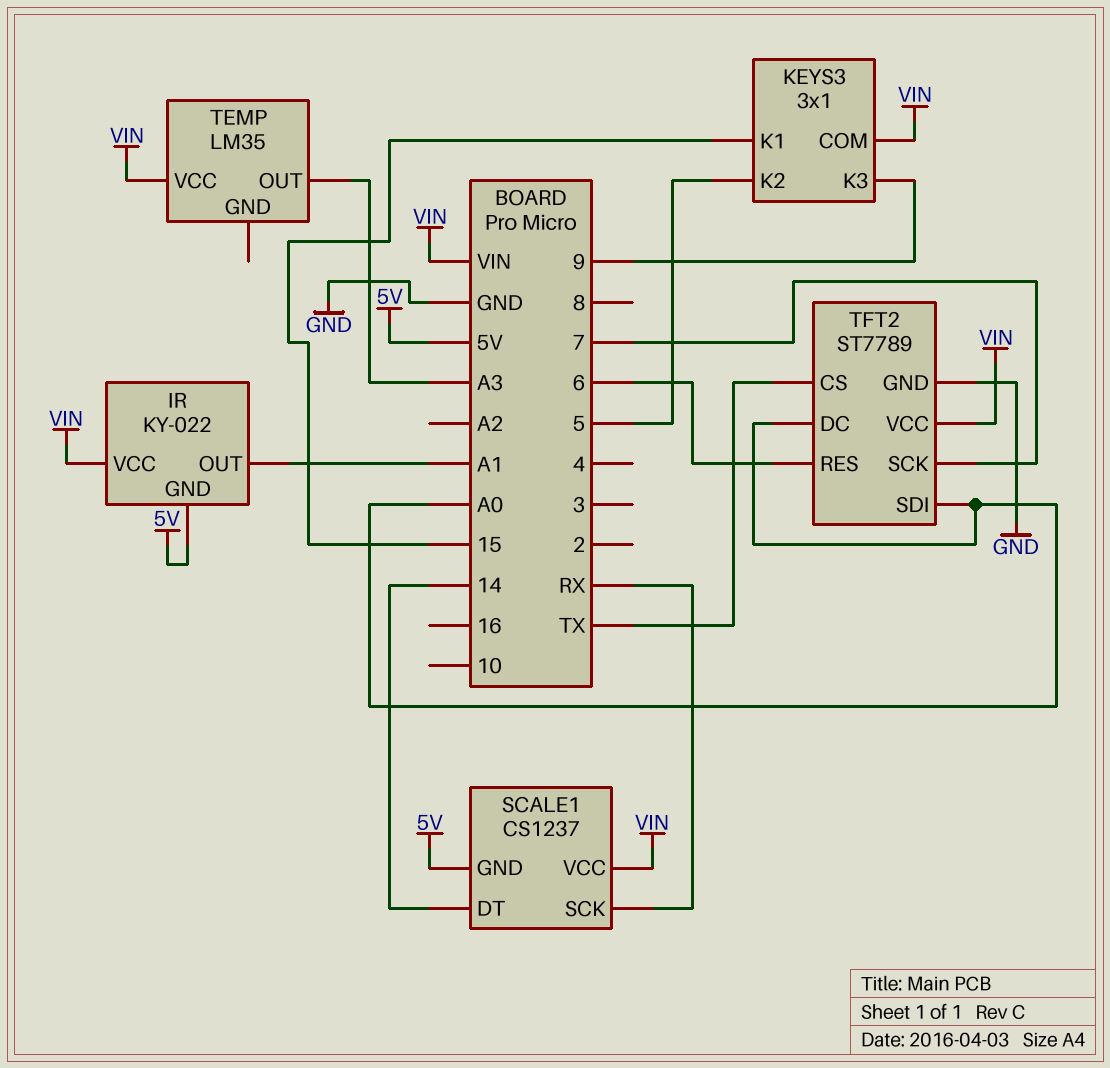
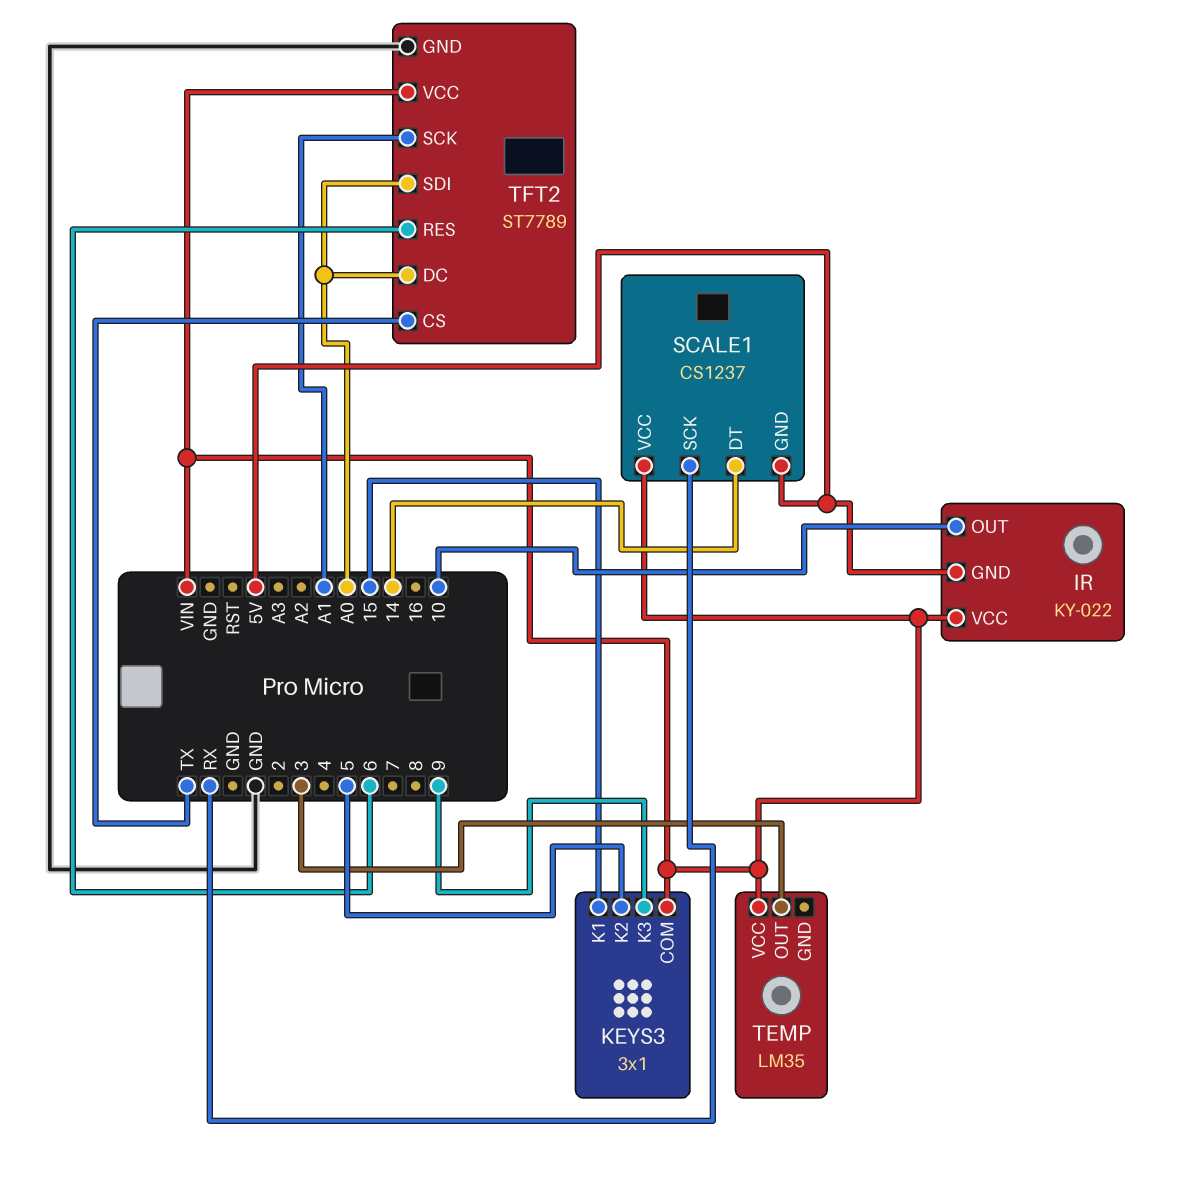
IR pin OUT: A1 -> 10
TEMP pin OUT: A3 -> 3
TFT2 pin SCK: 7 -> A1

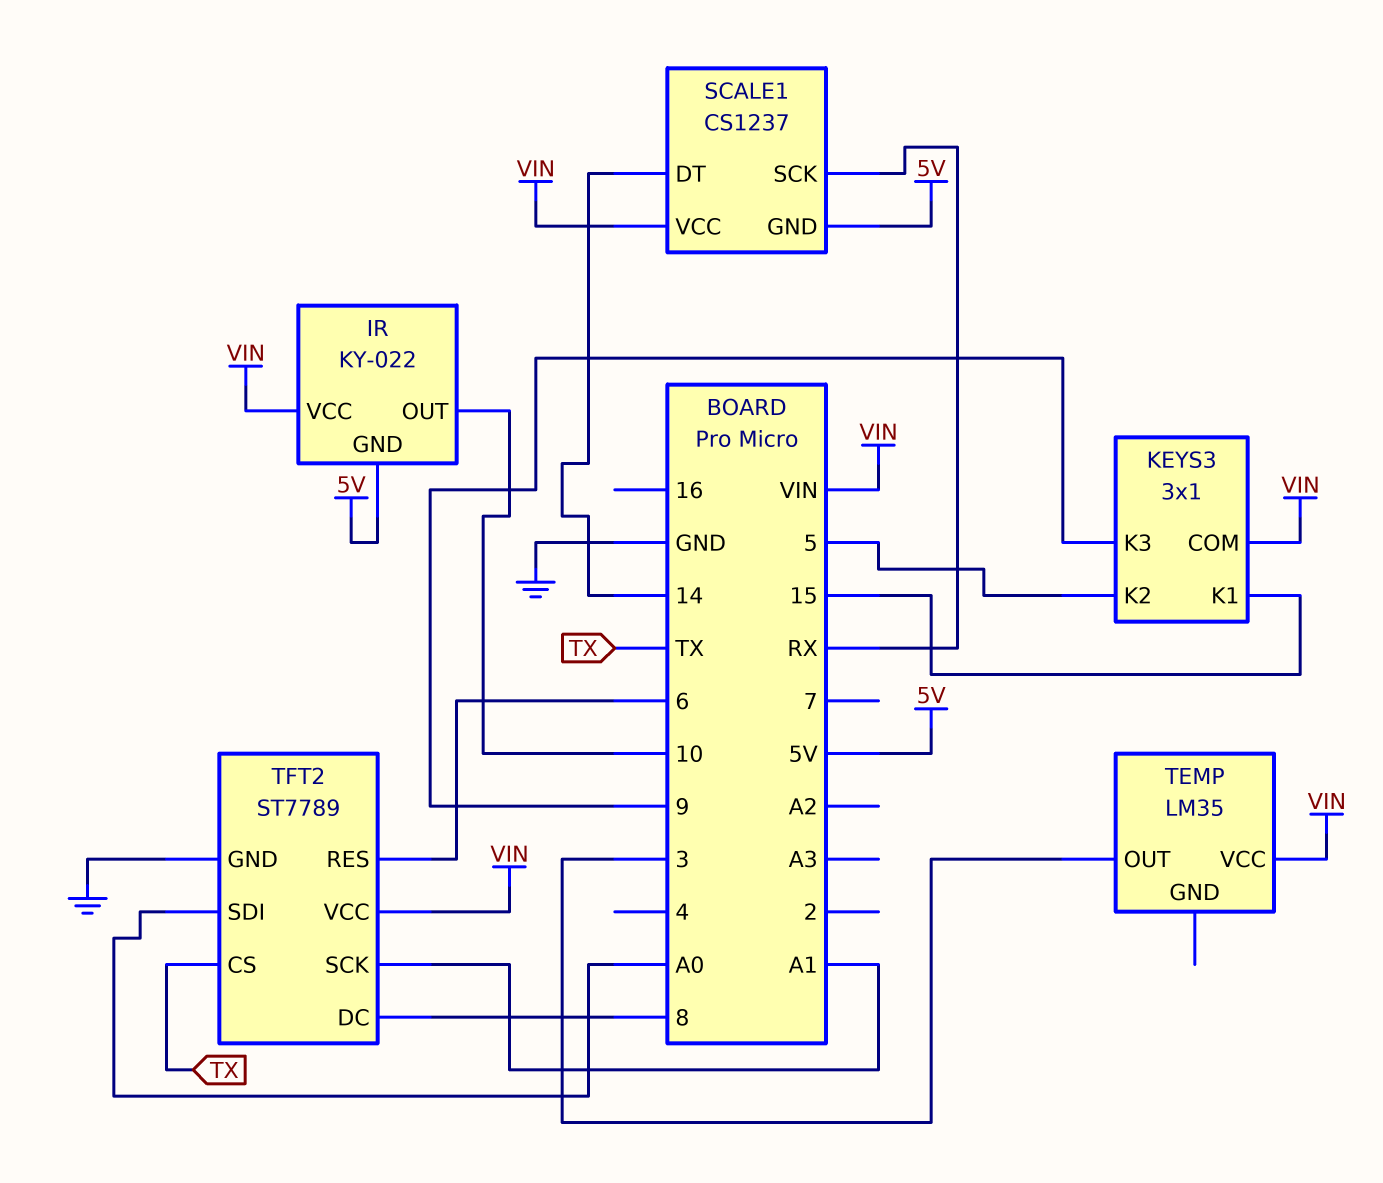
TFT2 pin DC: A0 -> 8

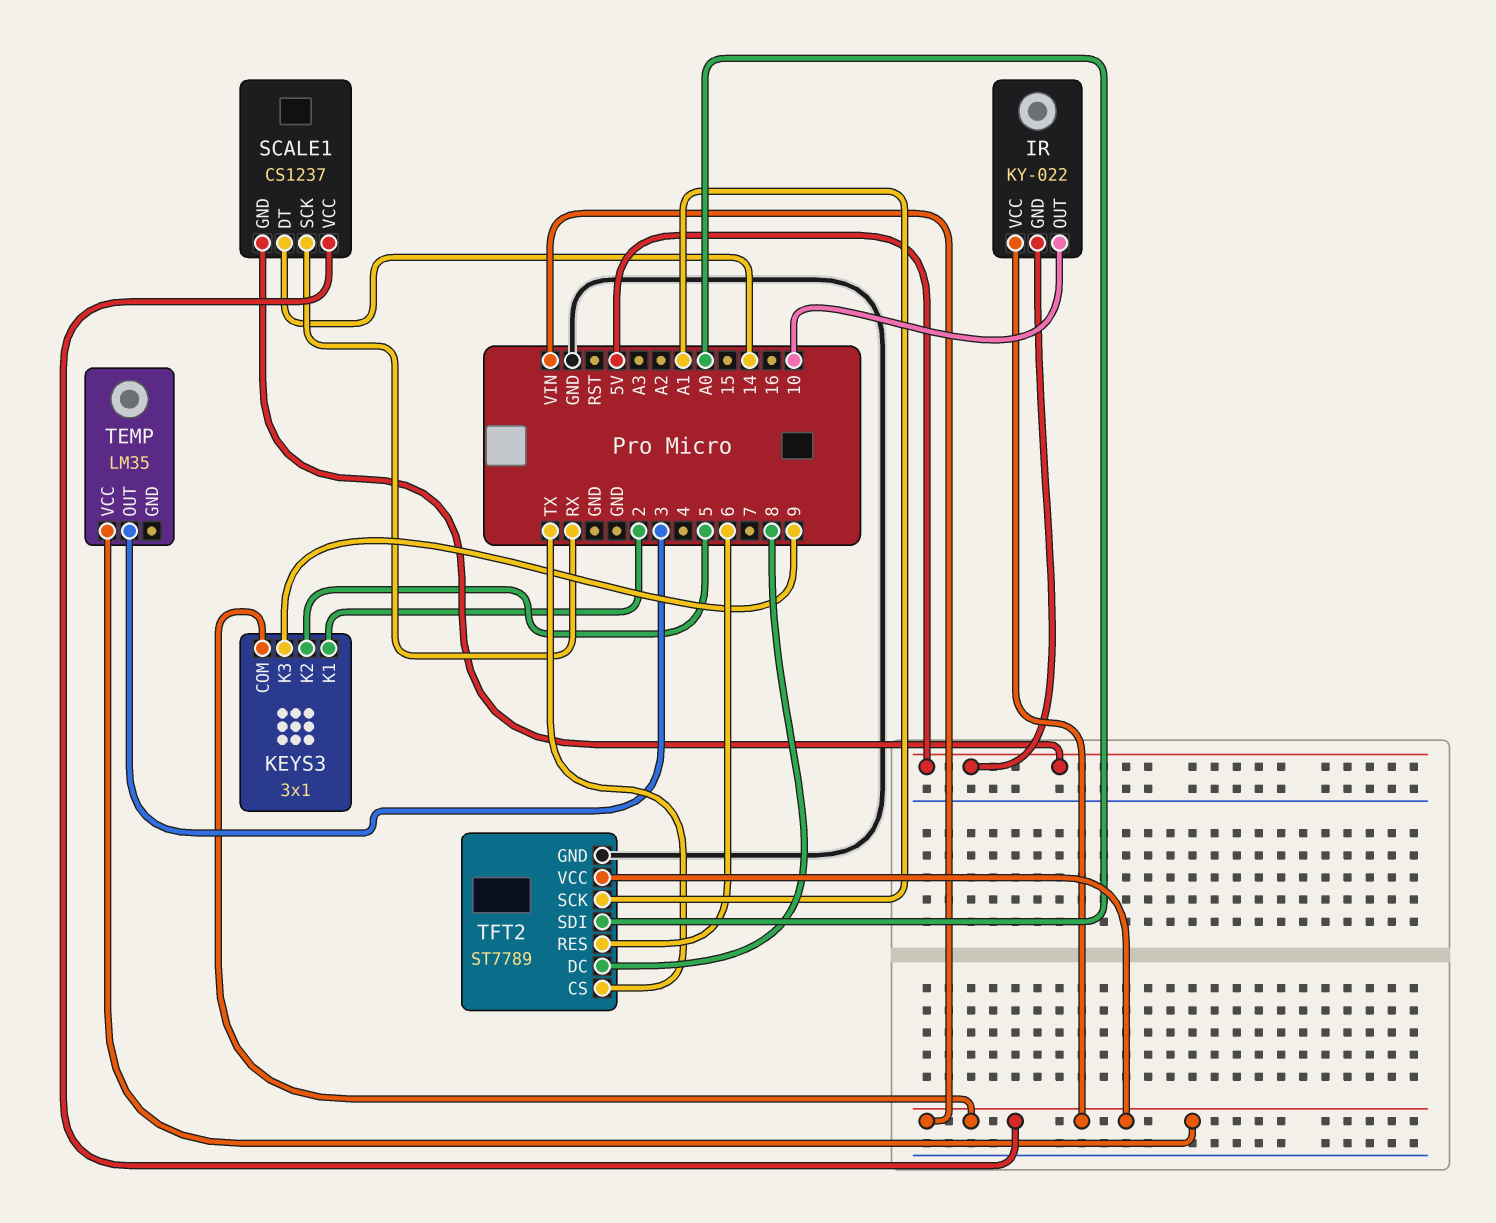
KEYS3 pin K1: 15 -> 2

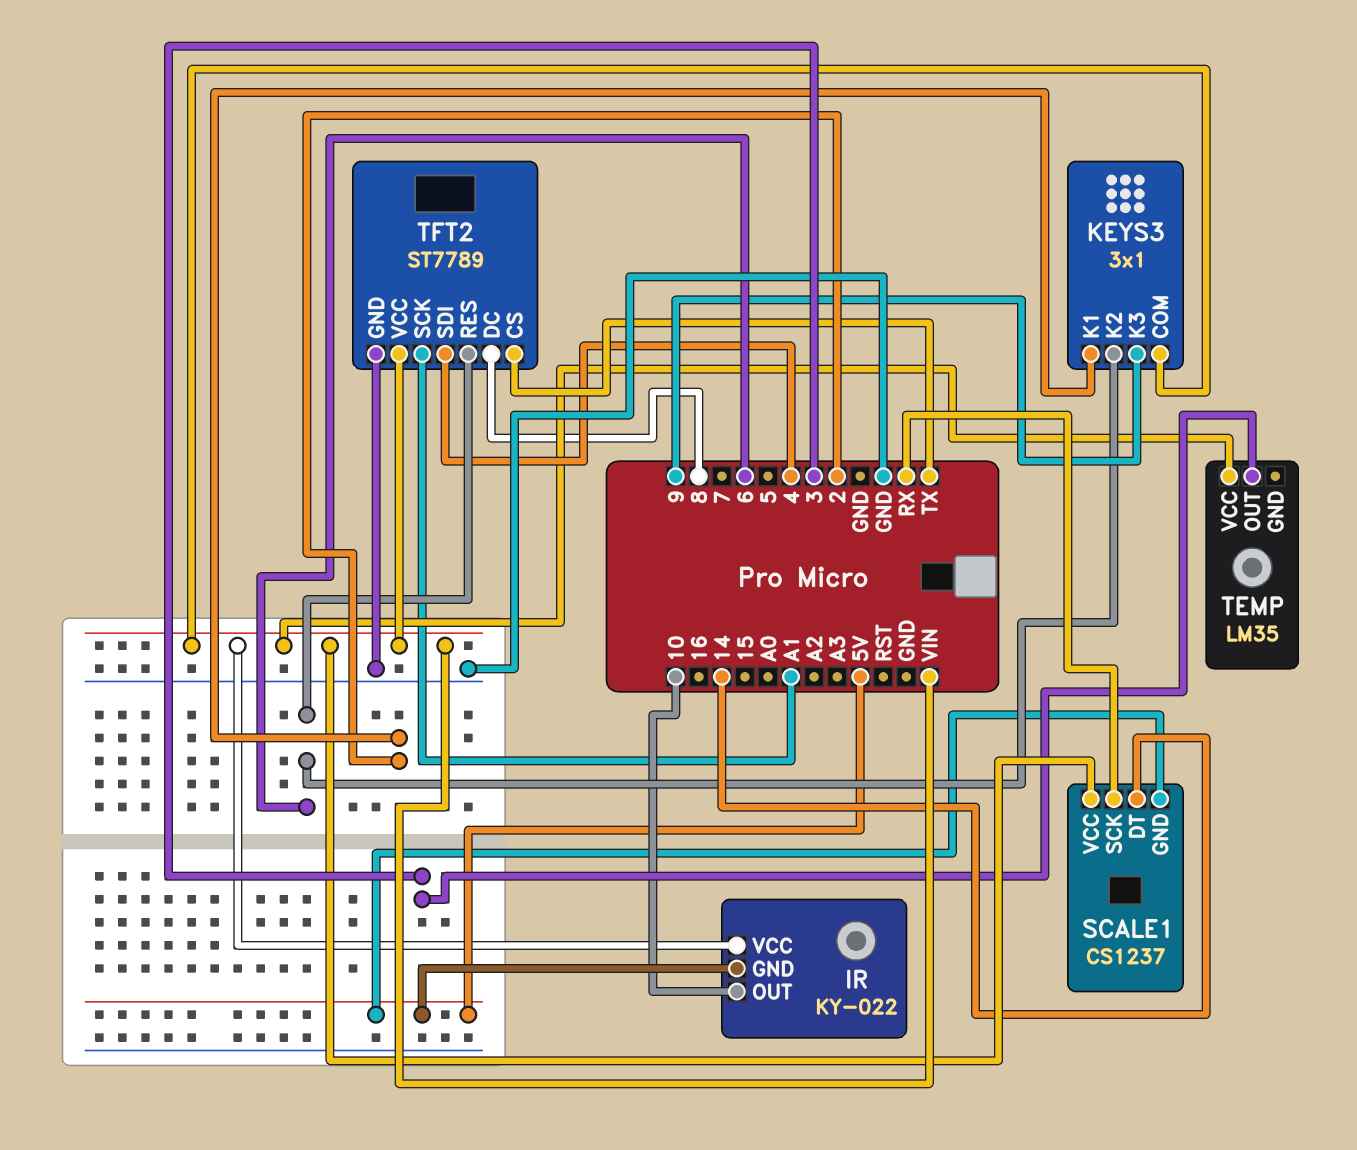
KEYS3 pin K2: 5 -> 6
TFT2 pin SDI: A0 -> 4

